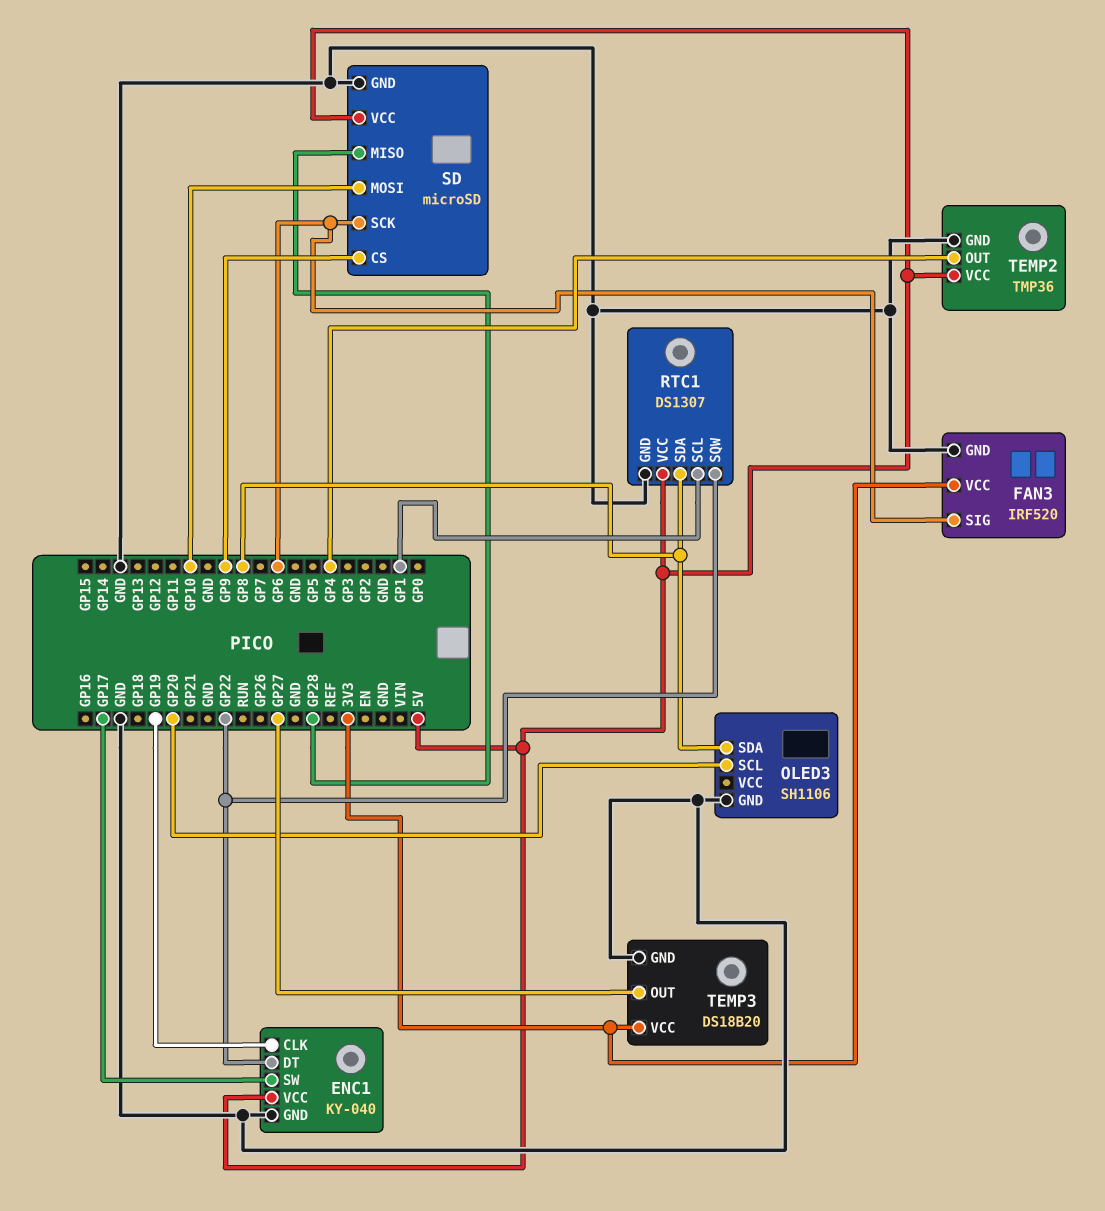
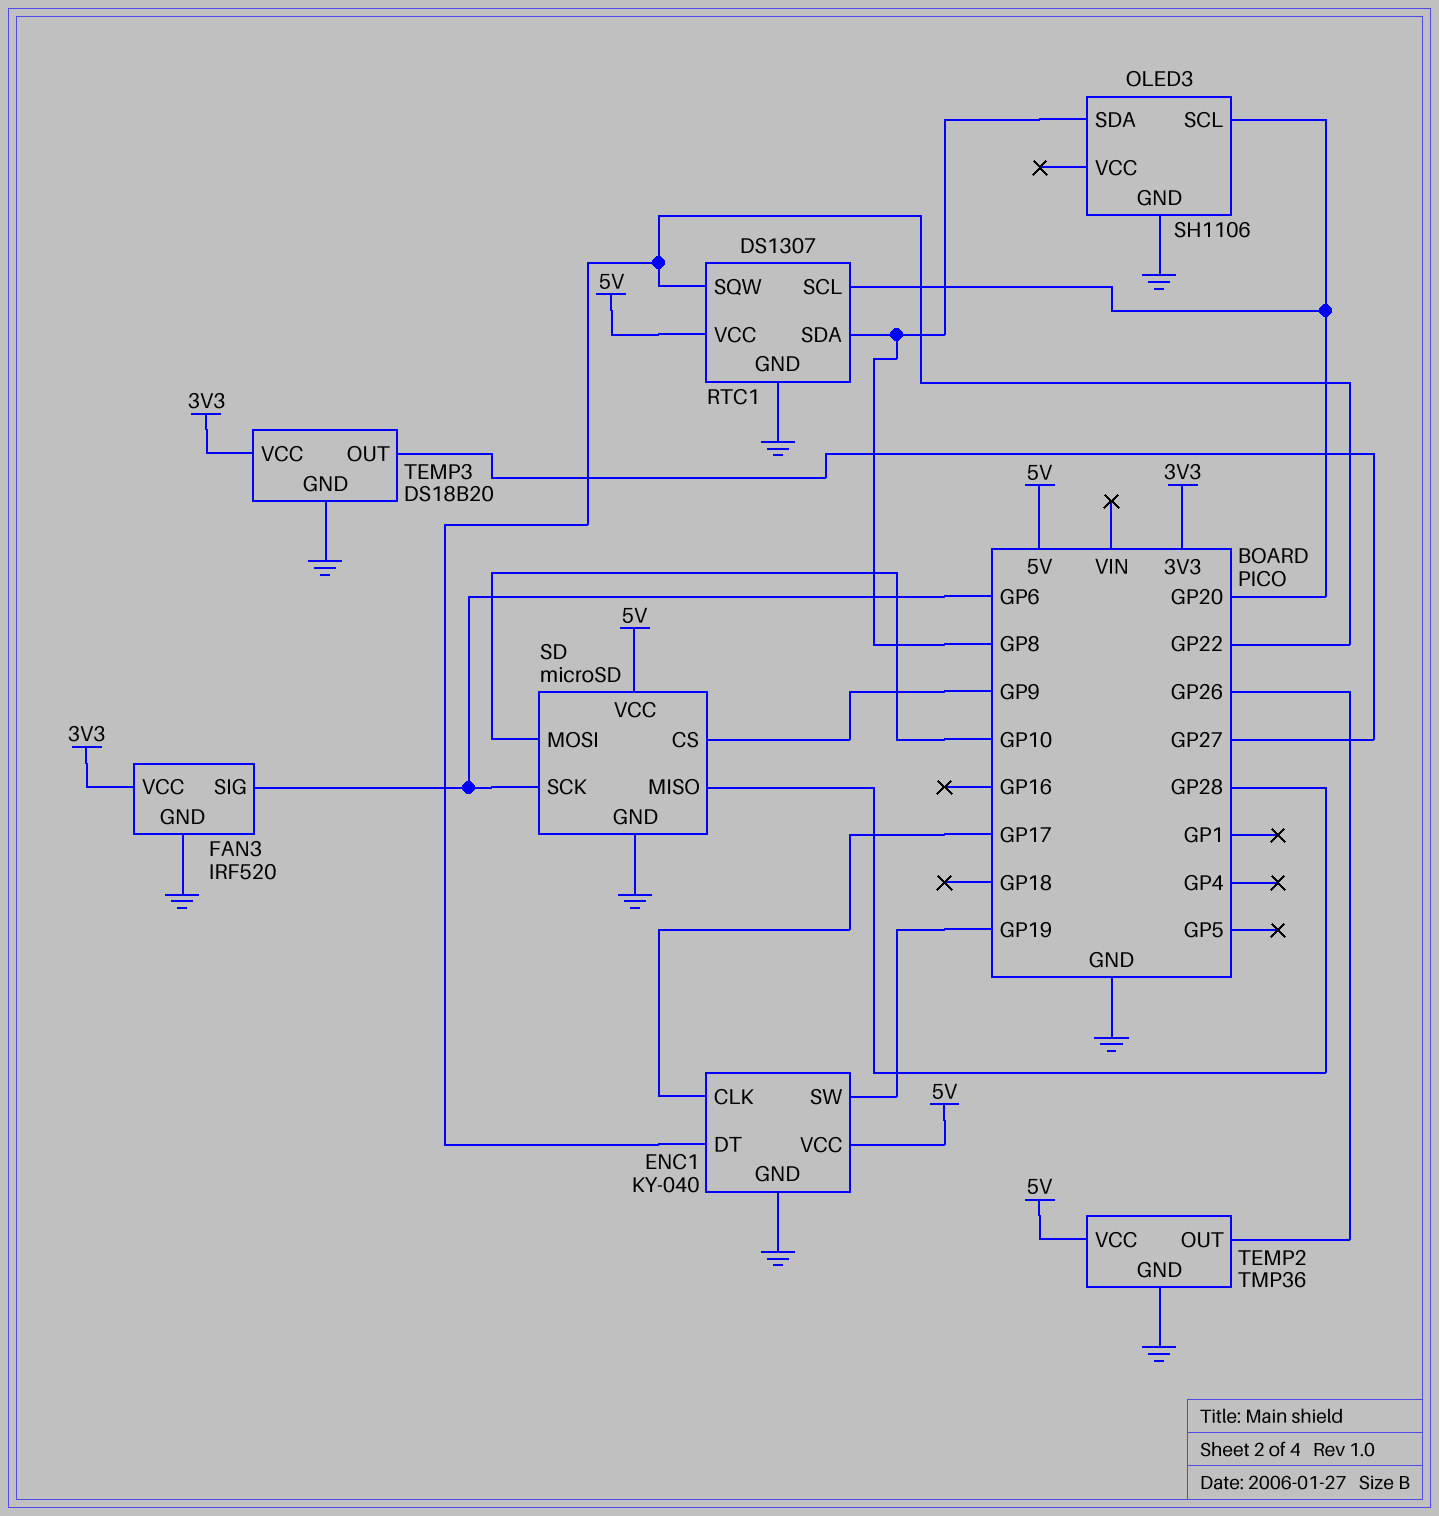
ENC1 pin CLK: GP19 -> GP17
ENC1 pin SW: GP17 -> GP19
RTC1 pin SCL: GP1 -> GP20
TEMP2 pin OUT: GP4 -> GP26

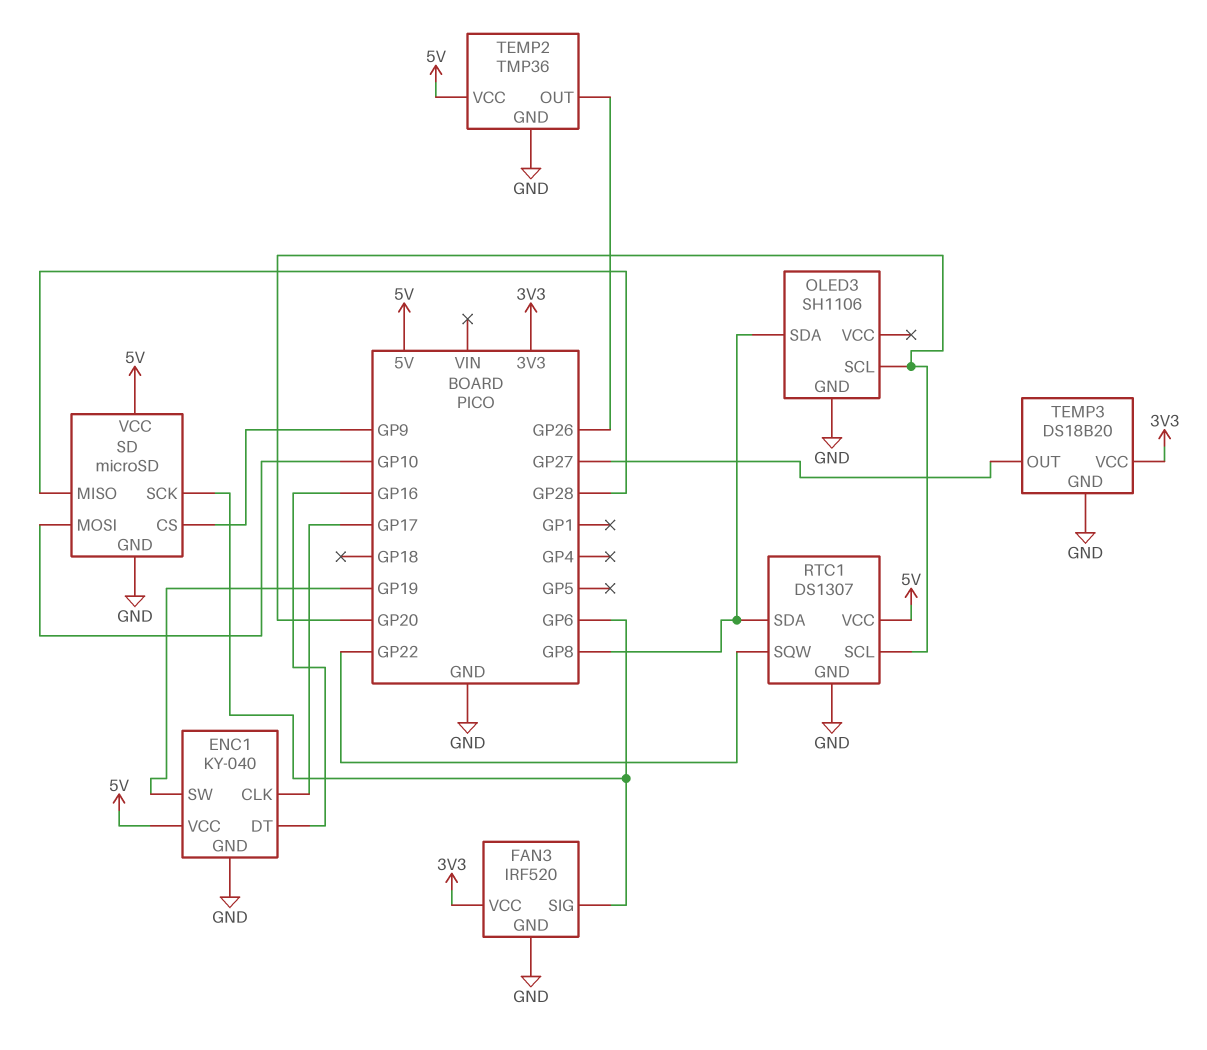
ENC1 pin DT: GP22 -> GP16

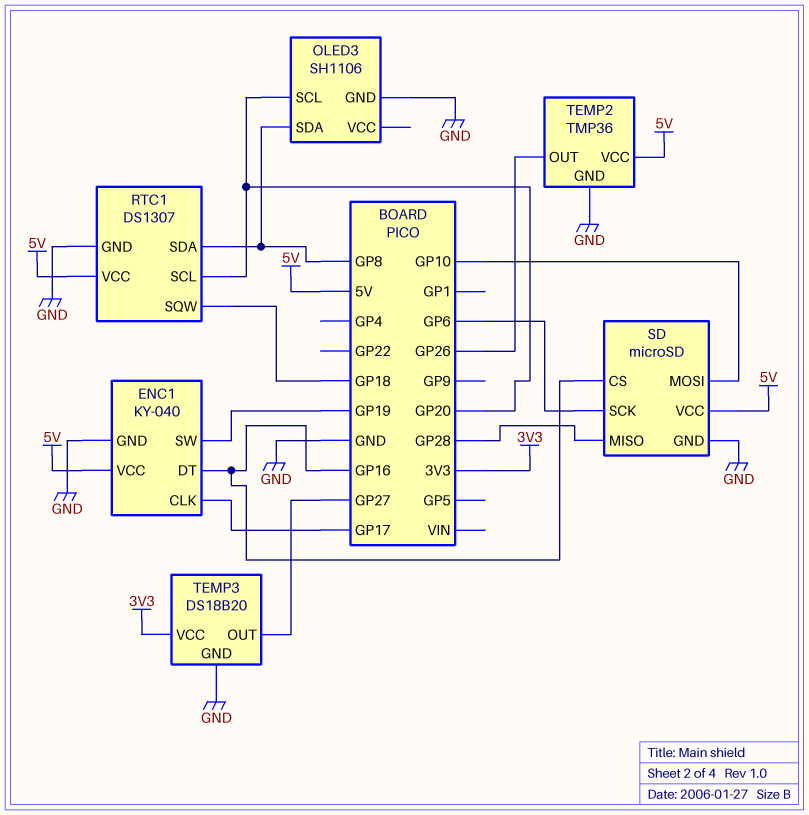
FAN3: IRF520 -> none
FAN3 pin GND: GND -> none
FAN3 pin SIG: GP6 -> none
FAN3 pin VCC: 3V3 -> none
RTC1 pin SQW: GP22 -> GP18
SD pin CS: GP9 -> GP16

